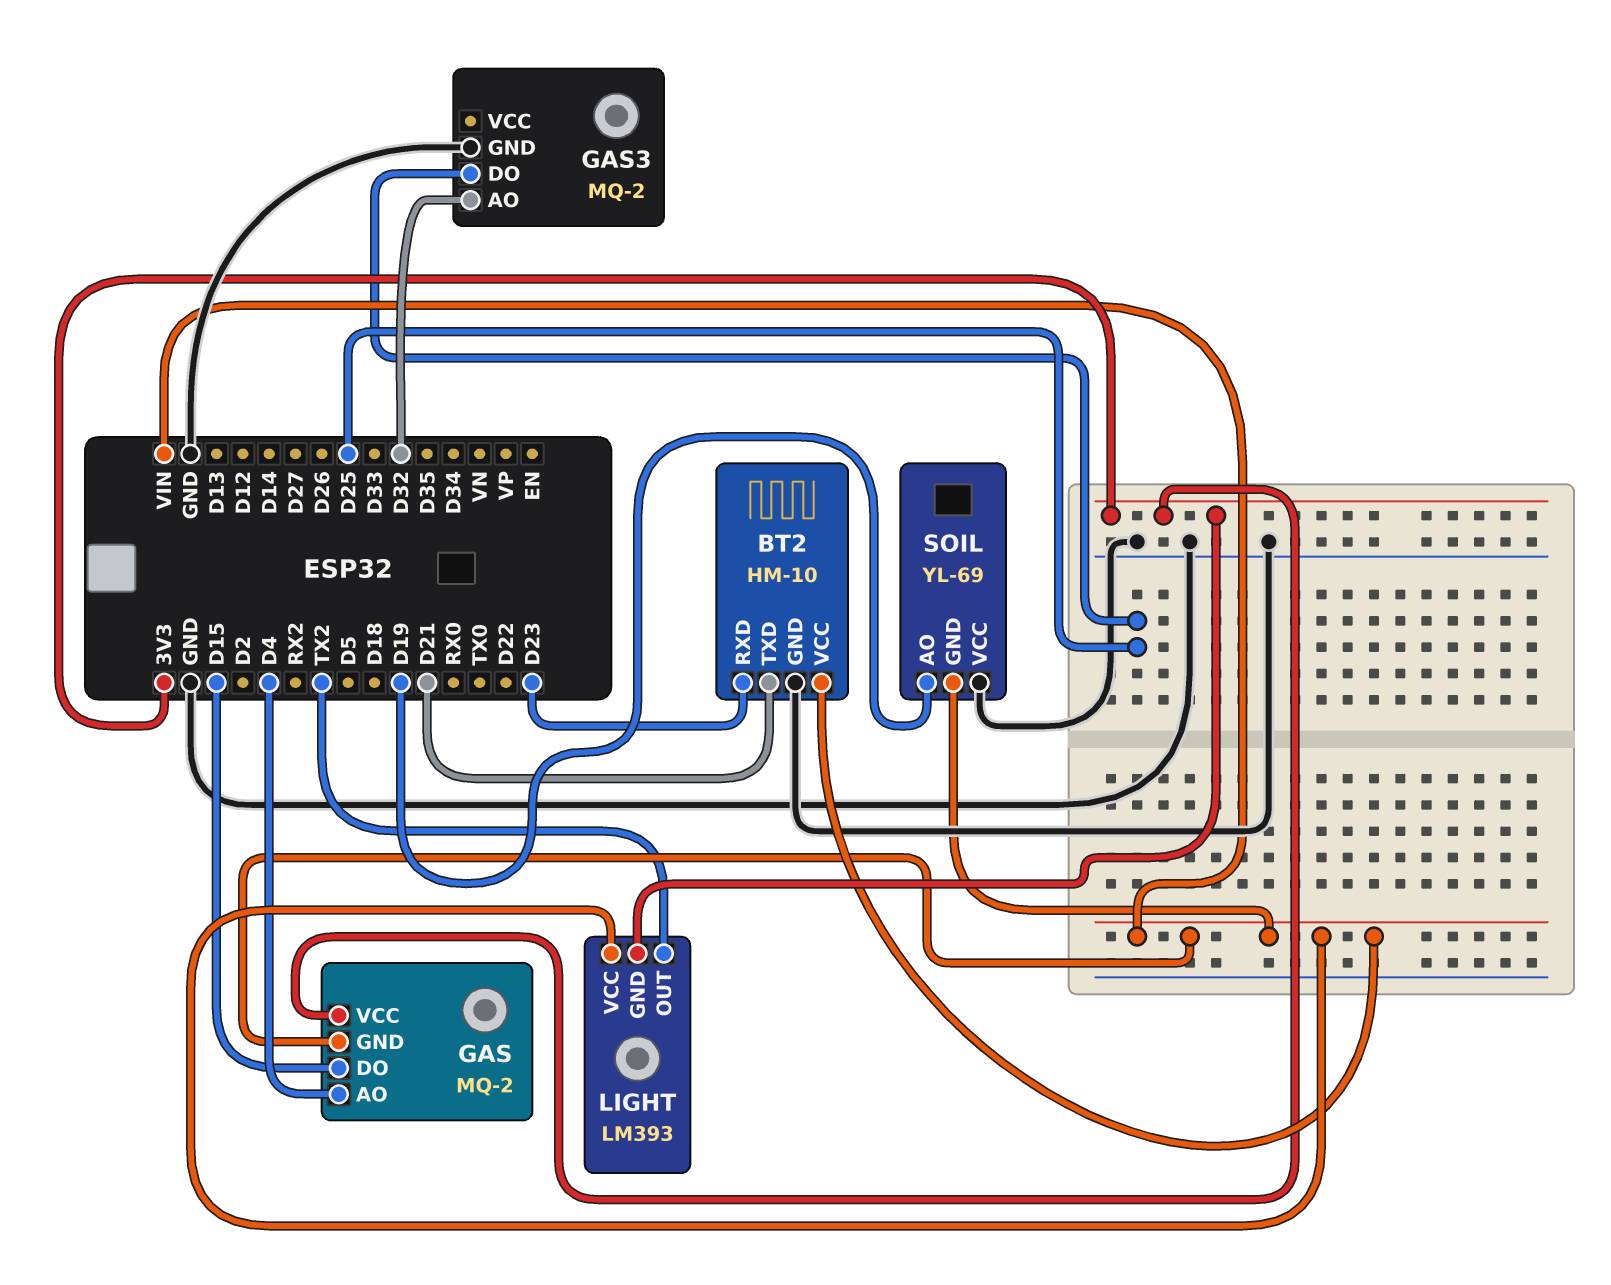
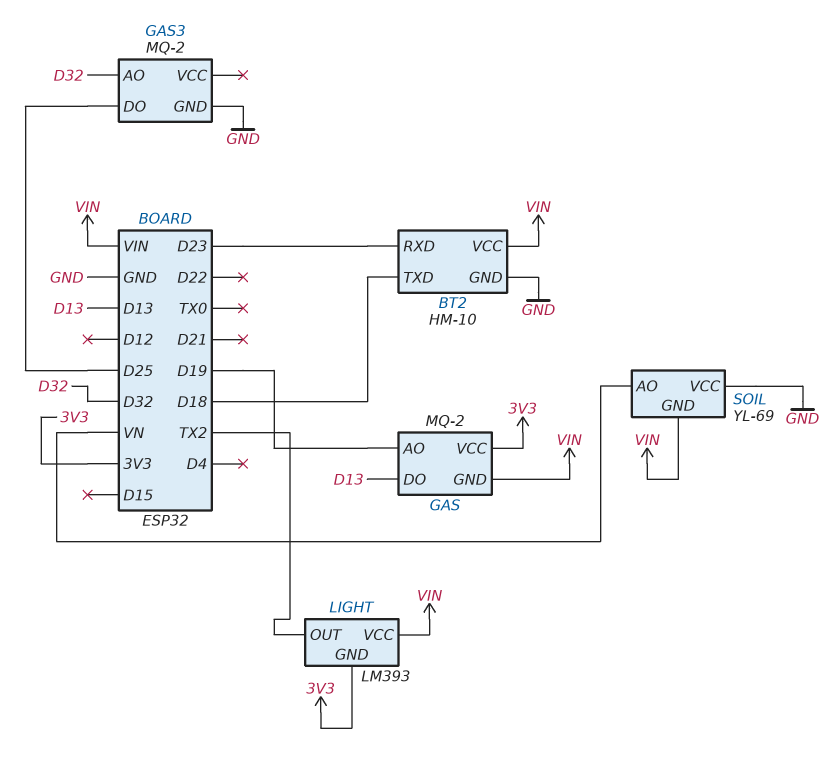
BT2 pin TXD: D21 -> D18
GAS pin AO: D4 -> D19
GAS pin DO: D15 -> D13
SOIL pin AO: D19 -> VN

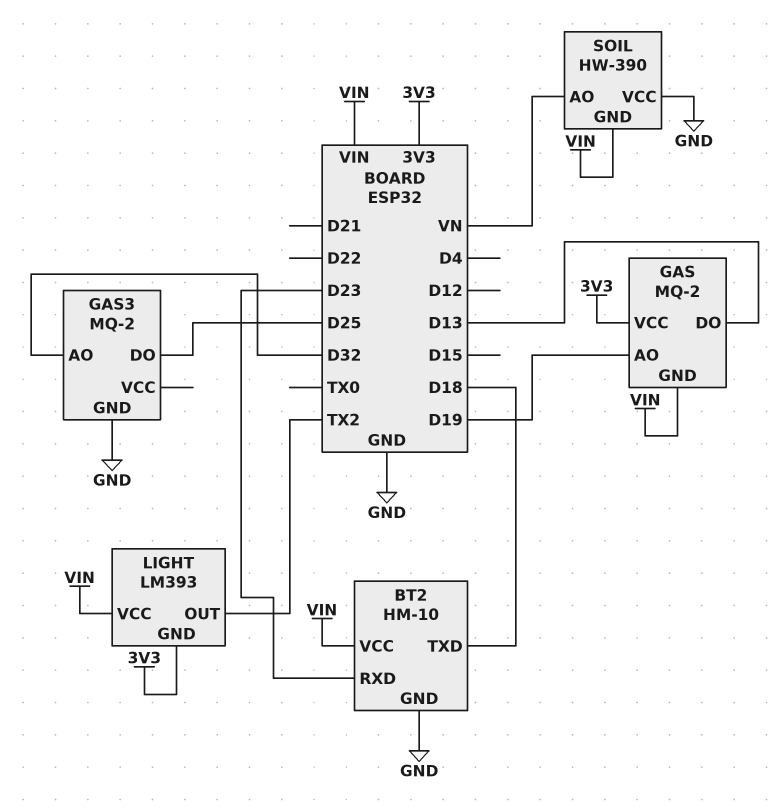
SOIL: YL-69 -> HW-390

